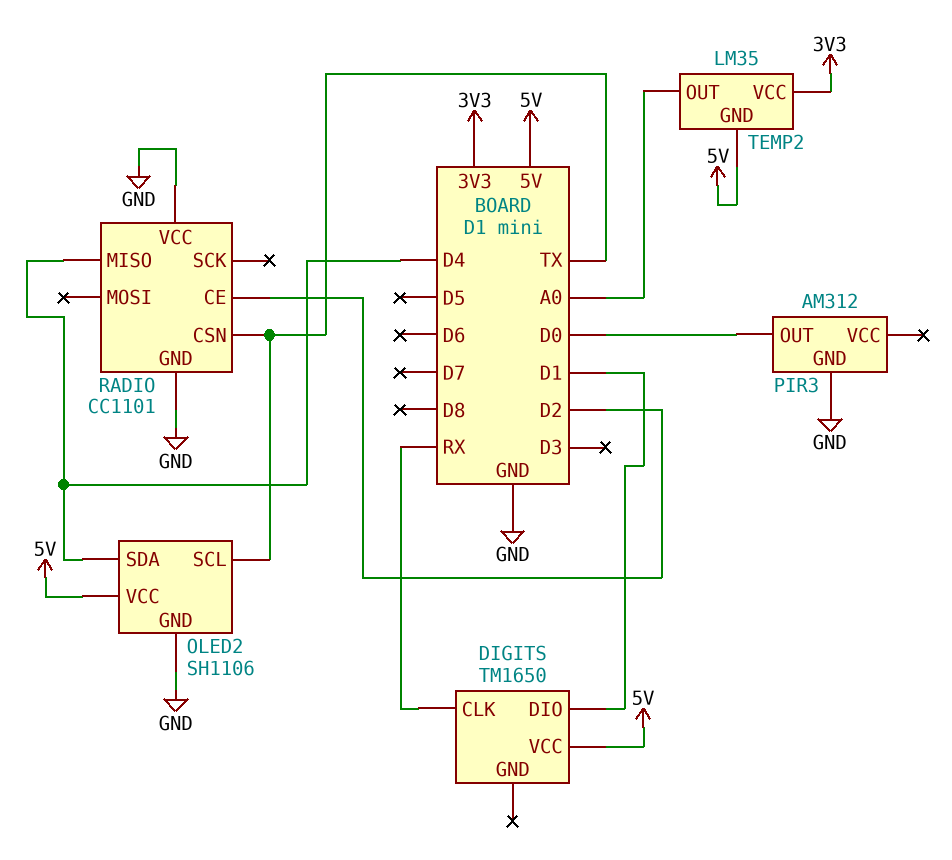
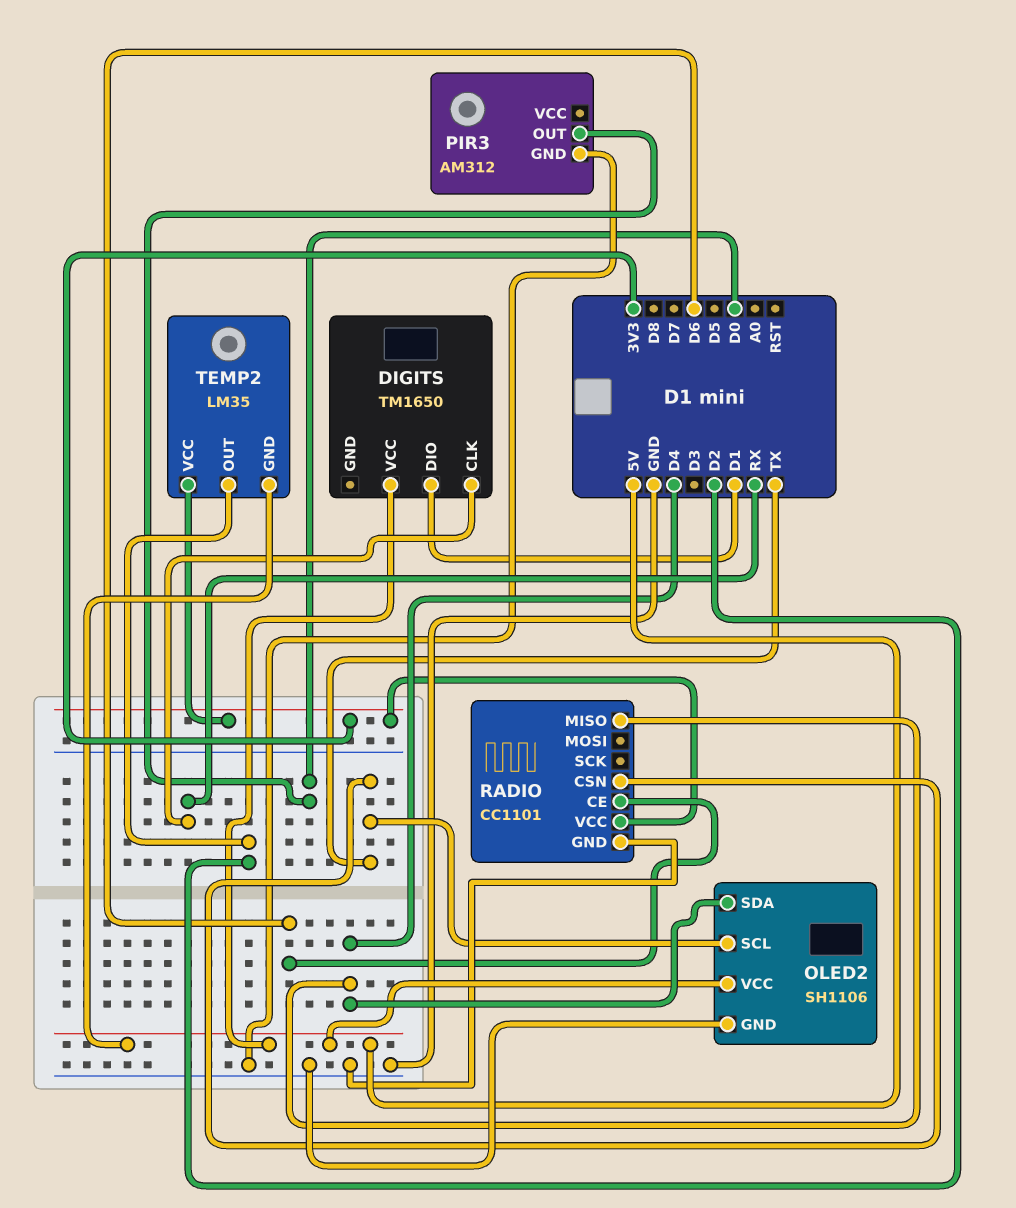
RADIO pin CE: D2 -> D6
RADIO pin VCC: GND -> 3V3
TEMP2 pin OUT: A0 -> D2

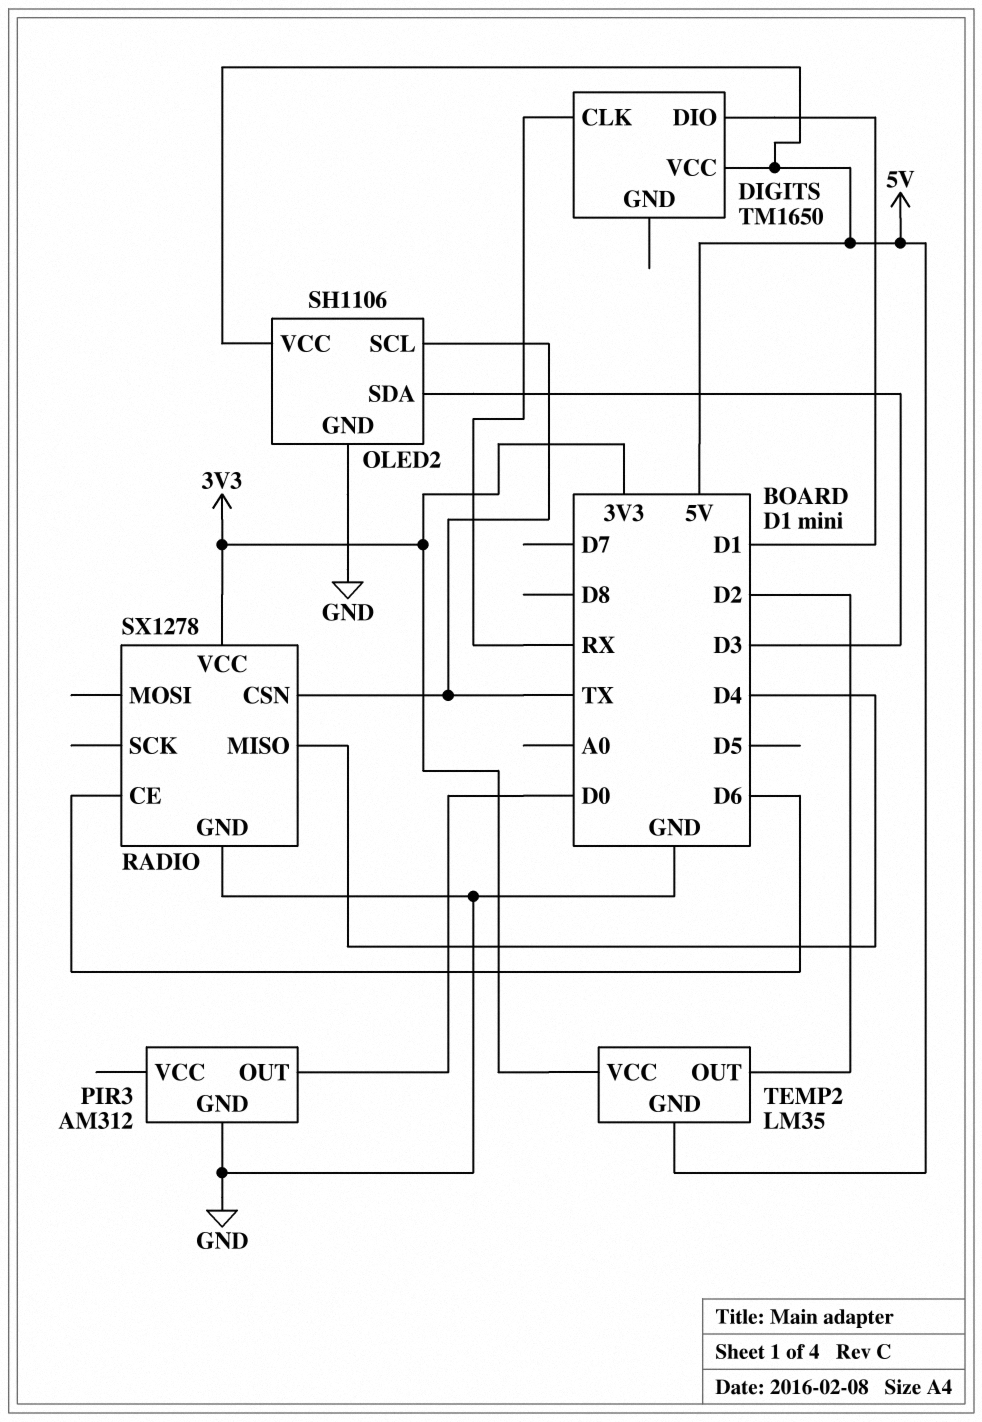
OLED2 pin SDA: D4 -> D3
RADIO: CC1101 -> SX1278

